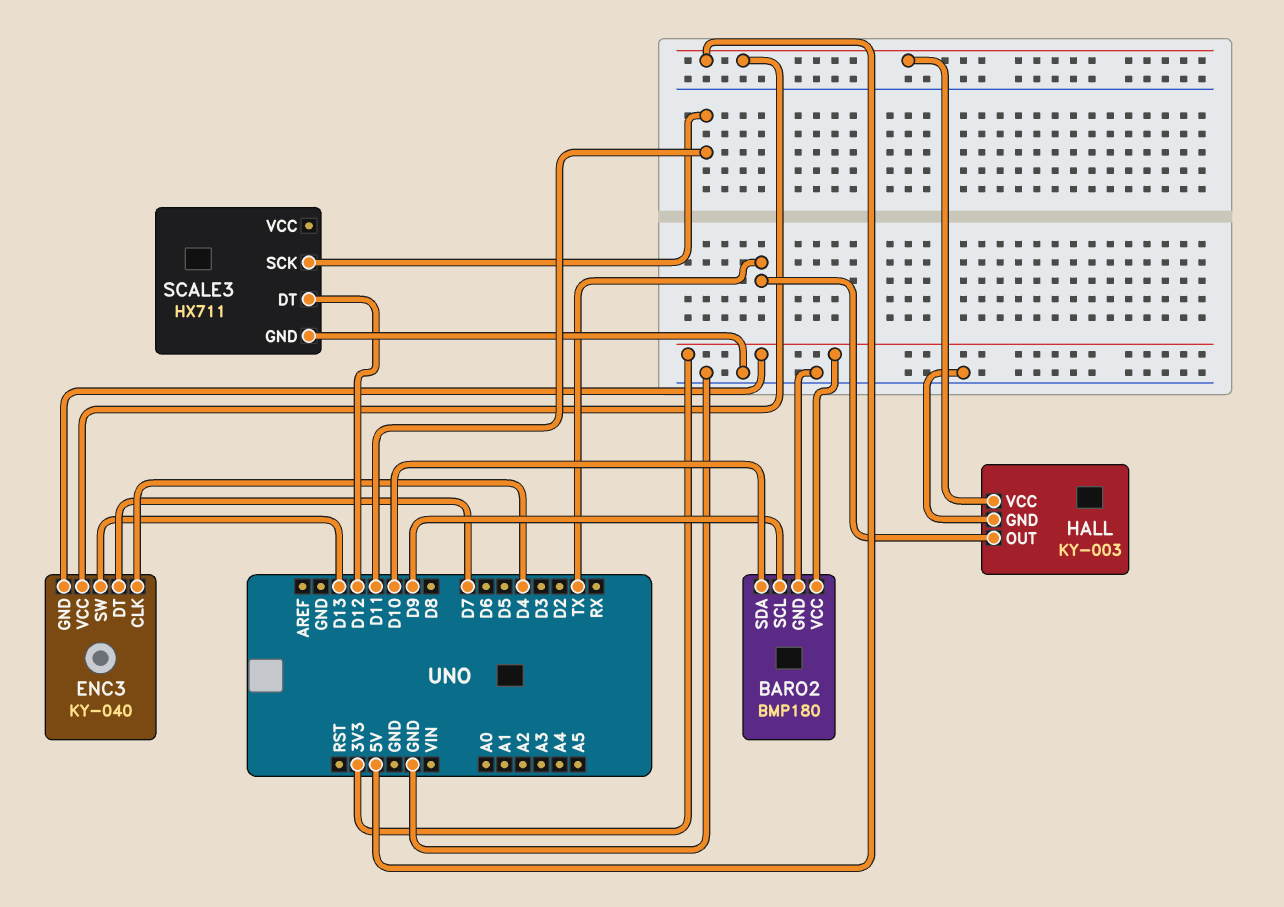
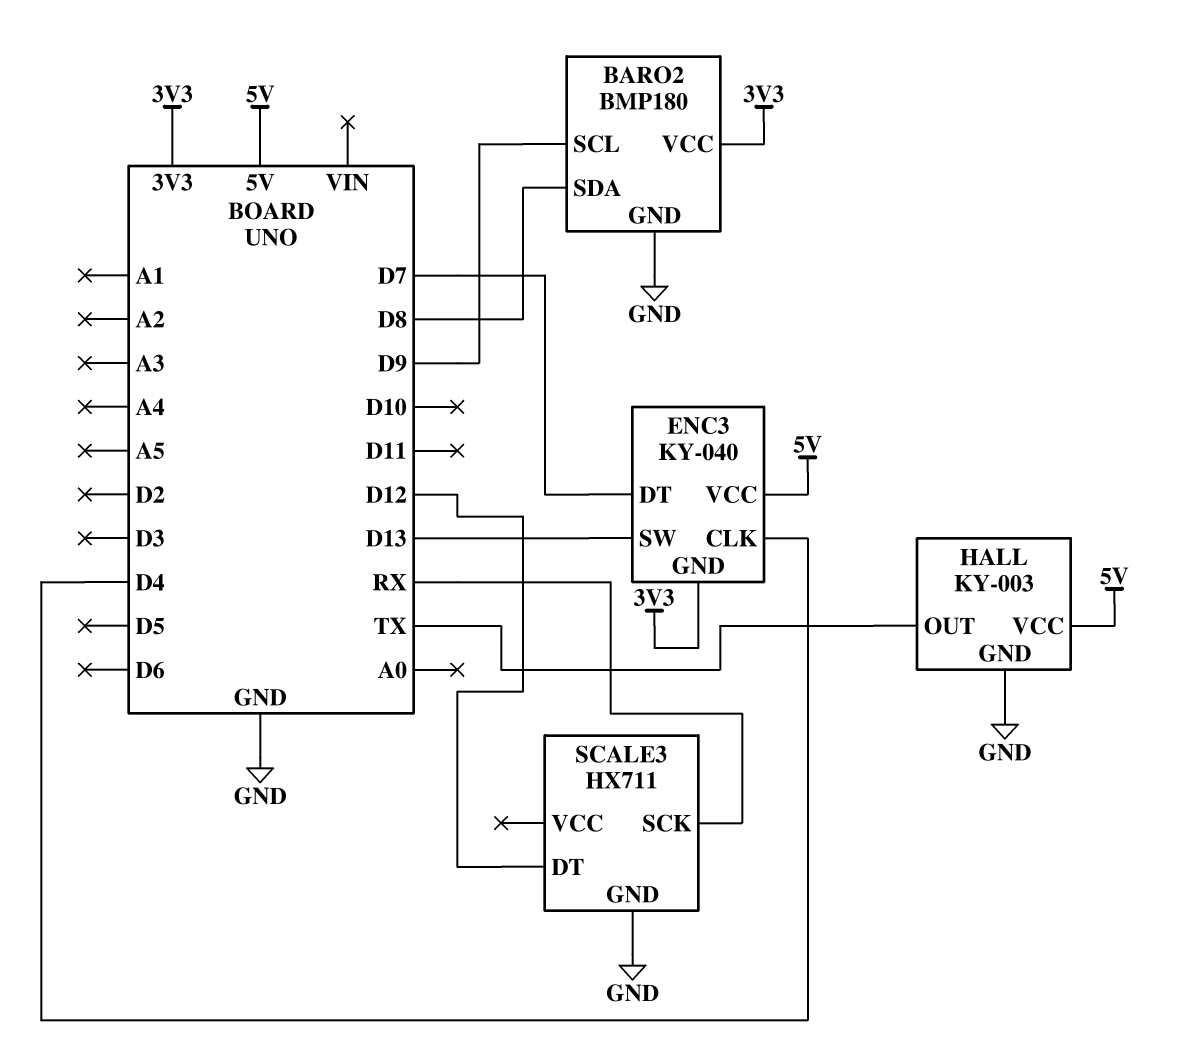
BARO2 pin SDA: D10 -> D8
SCALE3 pin SCK: D11 -> RX

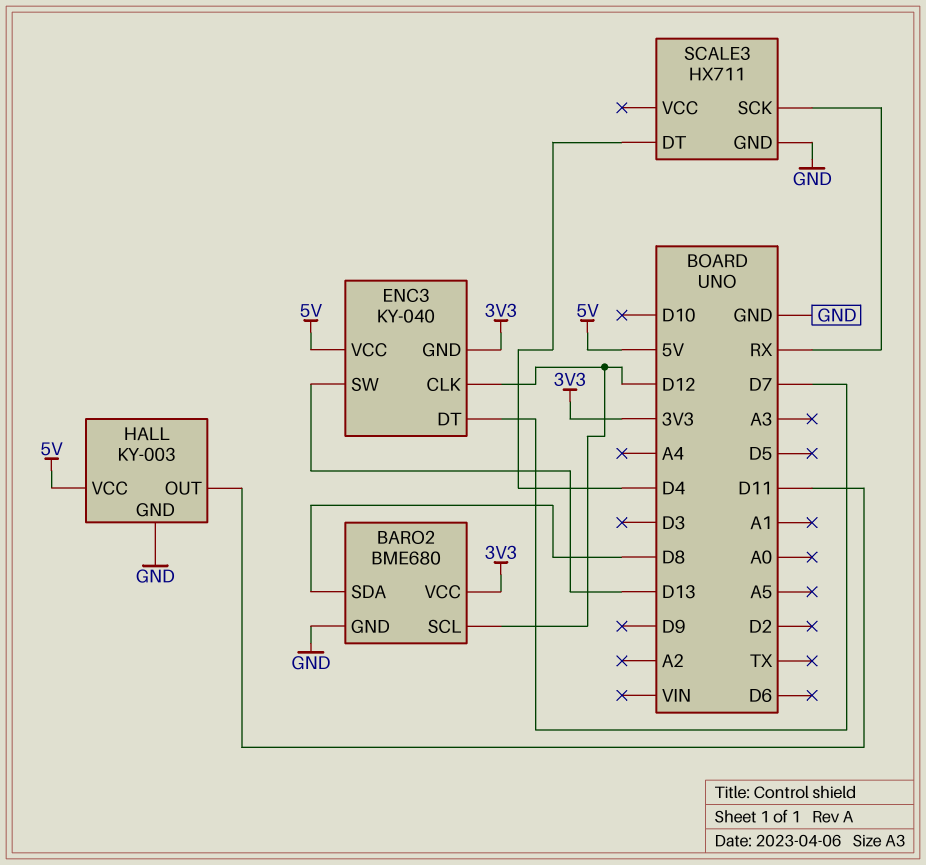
BARO2: BMP180 -> BME680
BARO2 pin SCL: D9 -> D12
ENC3 pin CLK: D4 -> D12
HALL pin OUT: TX -> D11
SCALE3 pin DT: D12 -> D4

